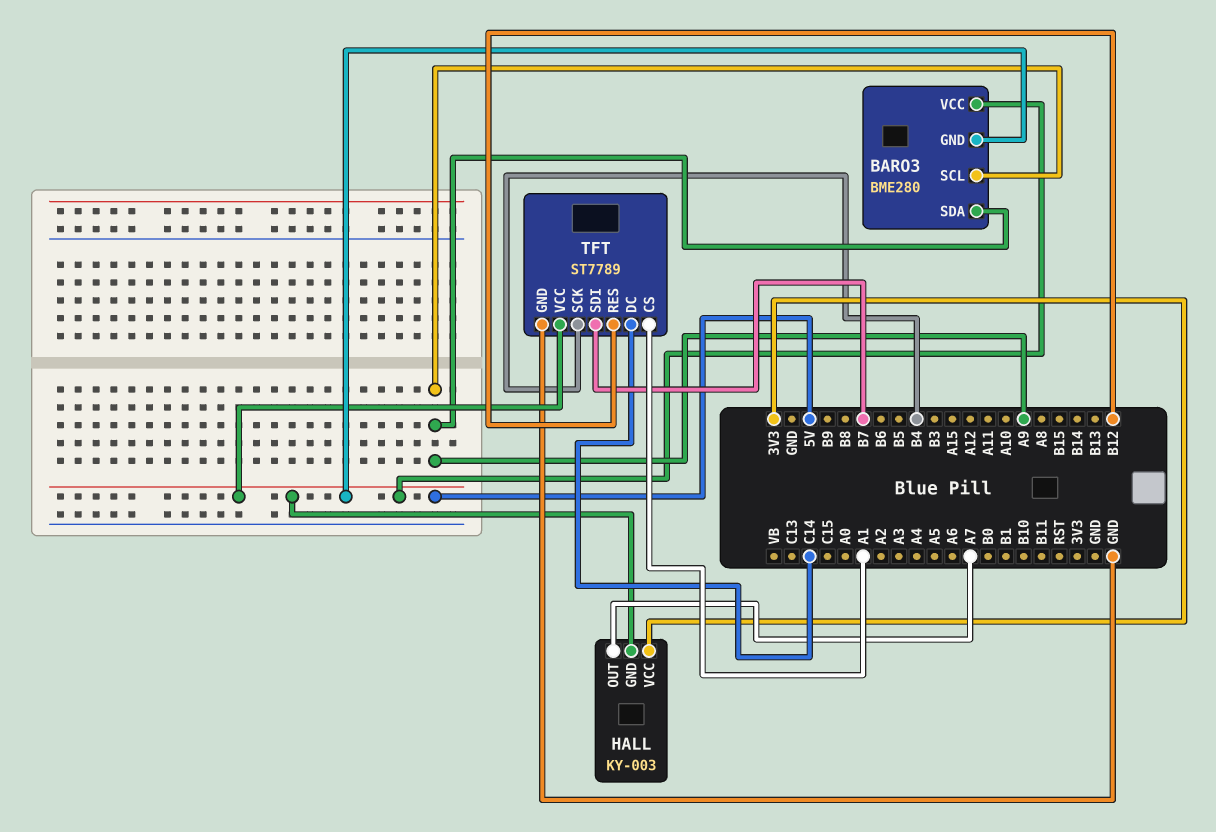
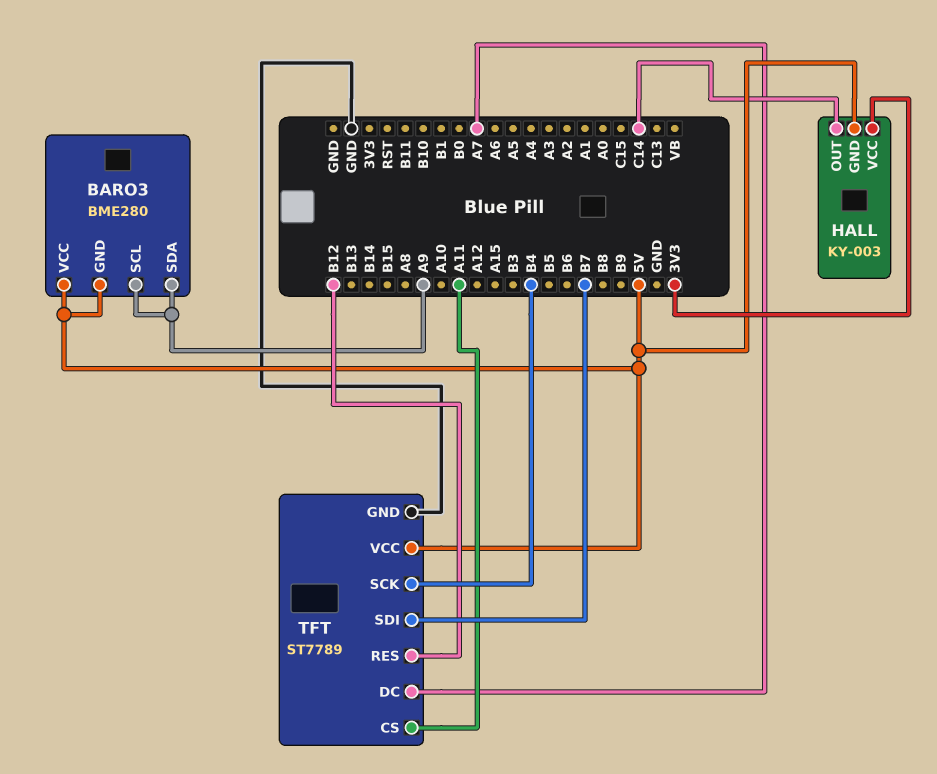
HALL pin OUT: A7 -> C14
TFT pin CS: A1 -> A11
TFT pin DC: C14 -> A7

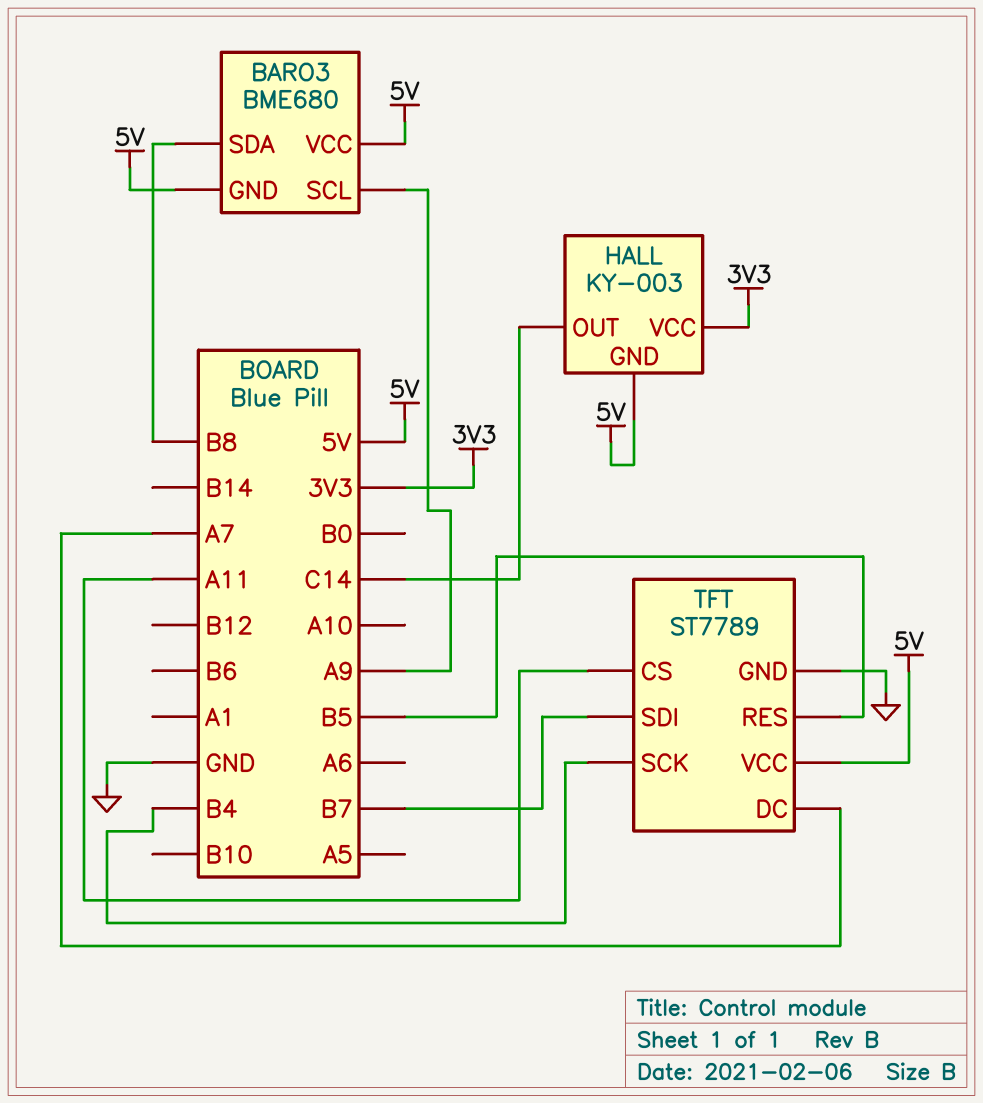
BARO3: BME280 -> BME680
BARO3 pin SDA: A9 -> B8
TFT pin RES: B12 -> B5

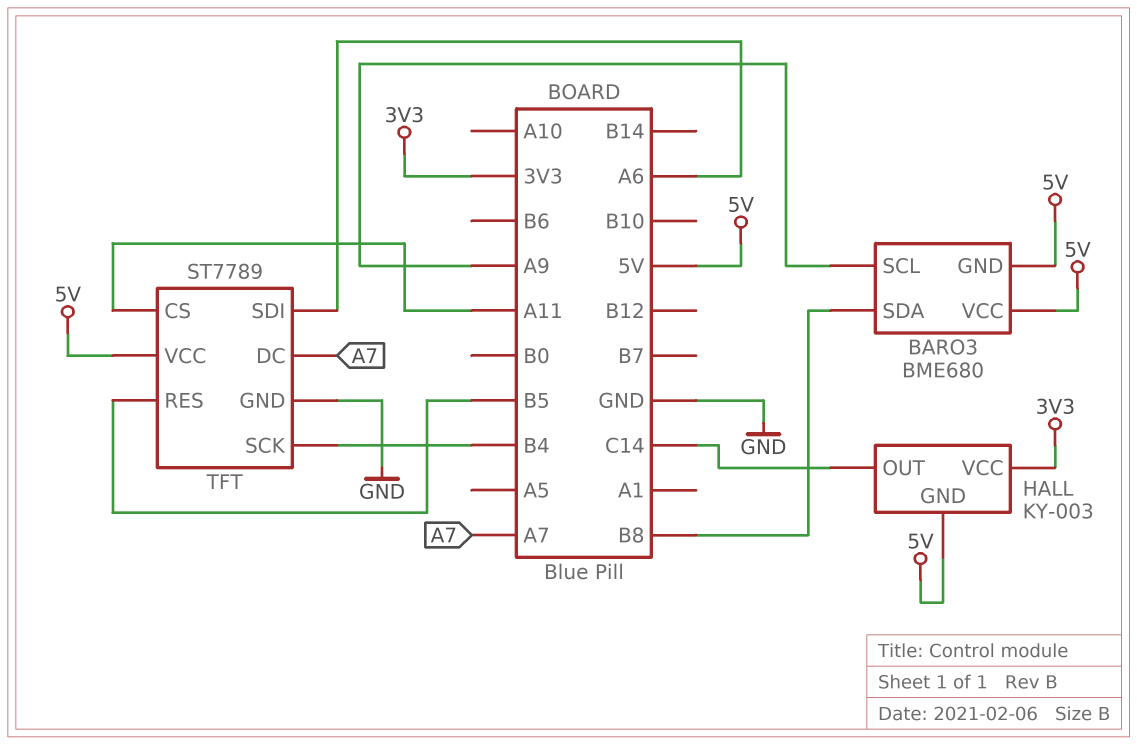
TFT pin SDI: B7 -> A6

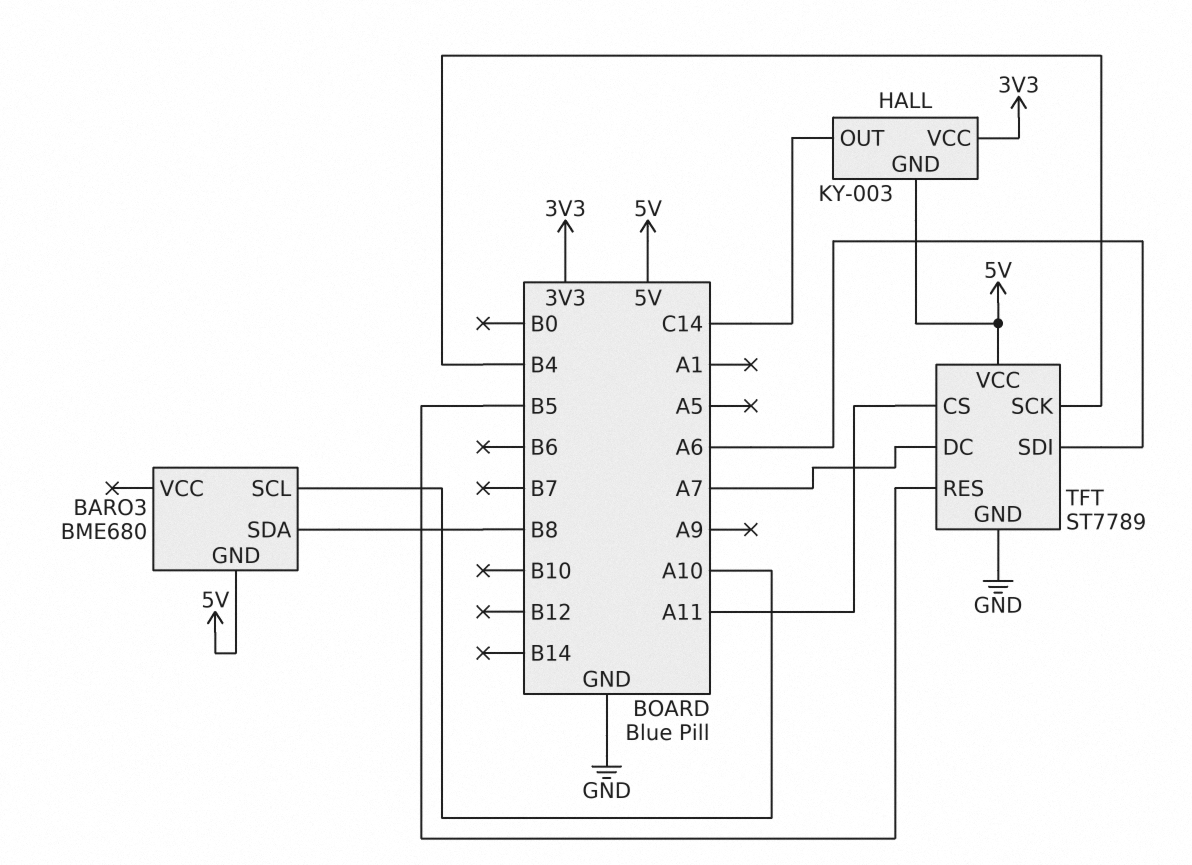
BARO3 pin SCL: A9 -> A10
BARO3 pin VCC: 5V -> none

